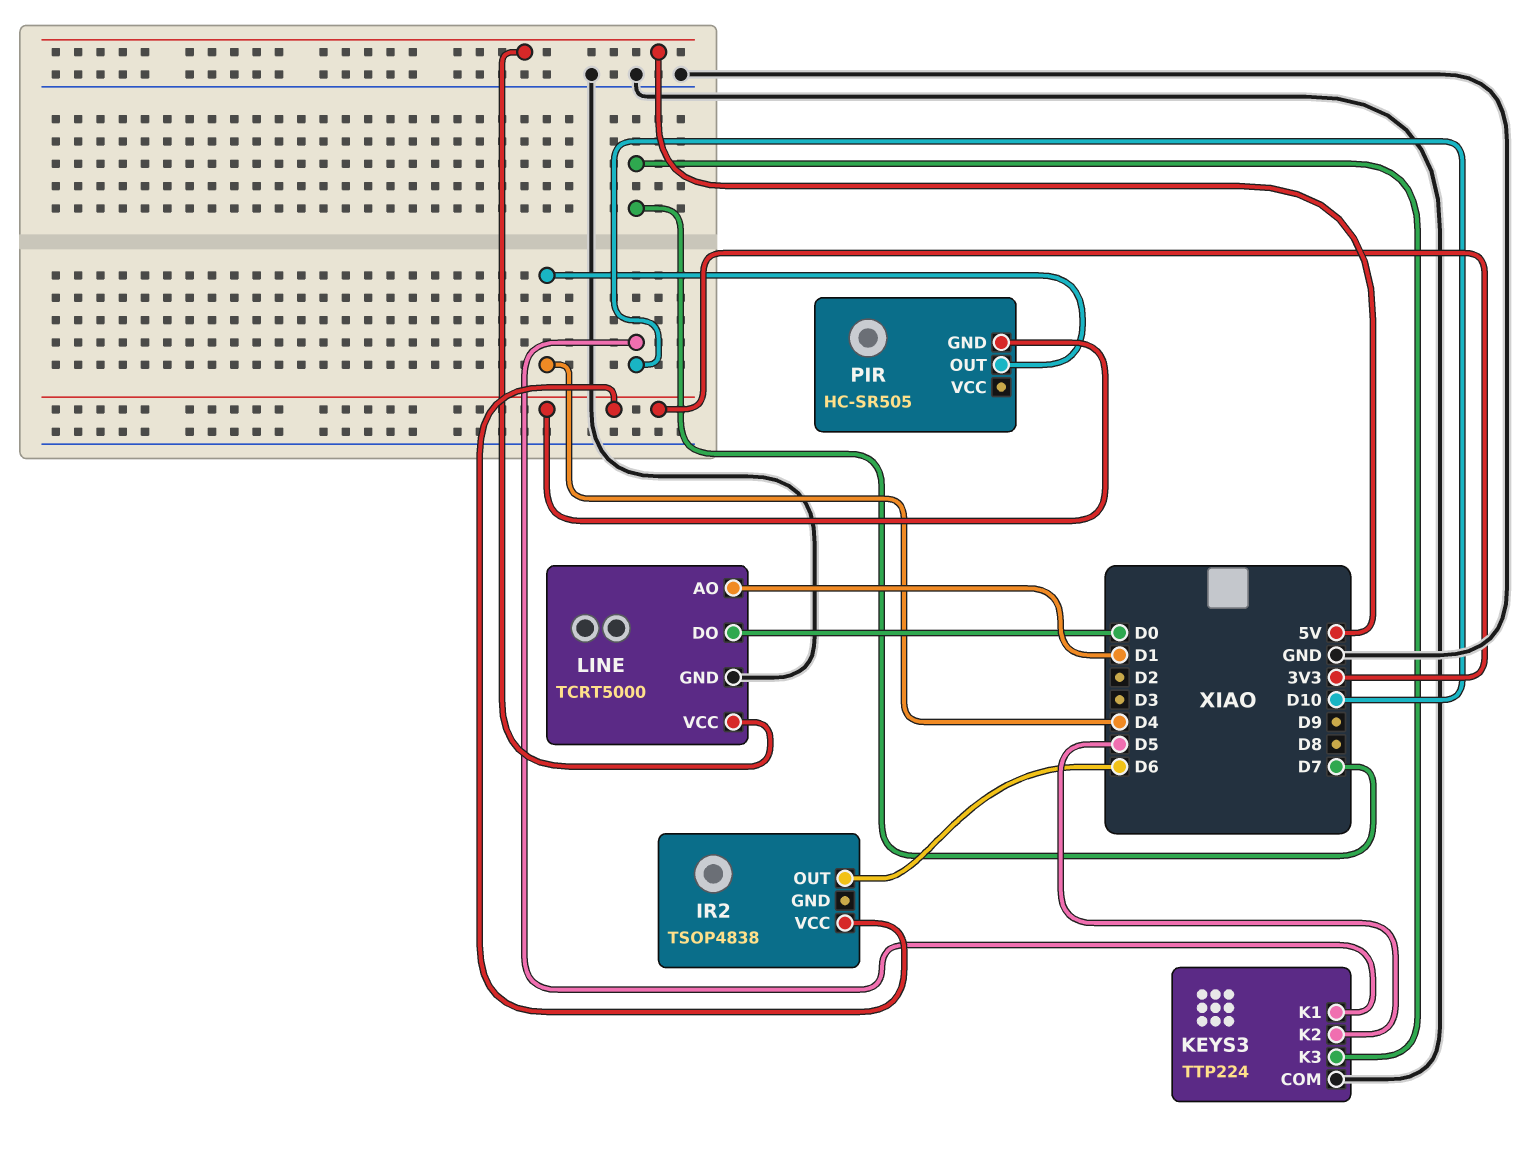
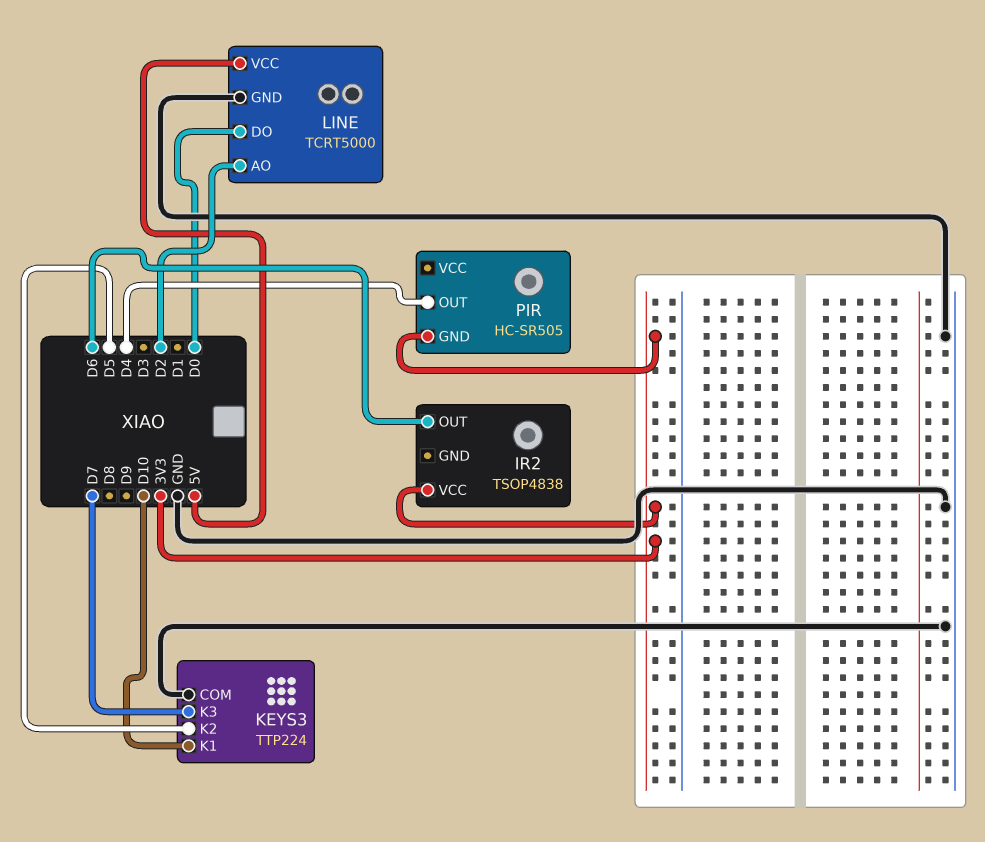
LINE pin AO: D1 -> D2

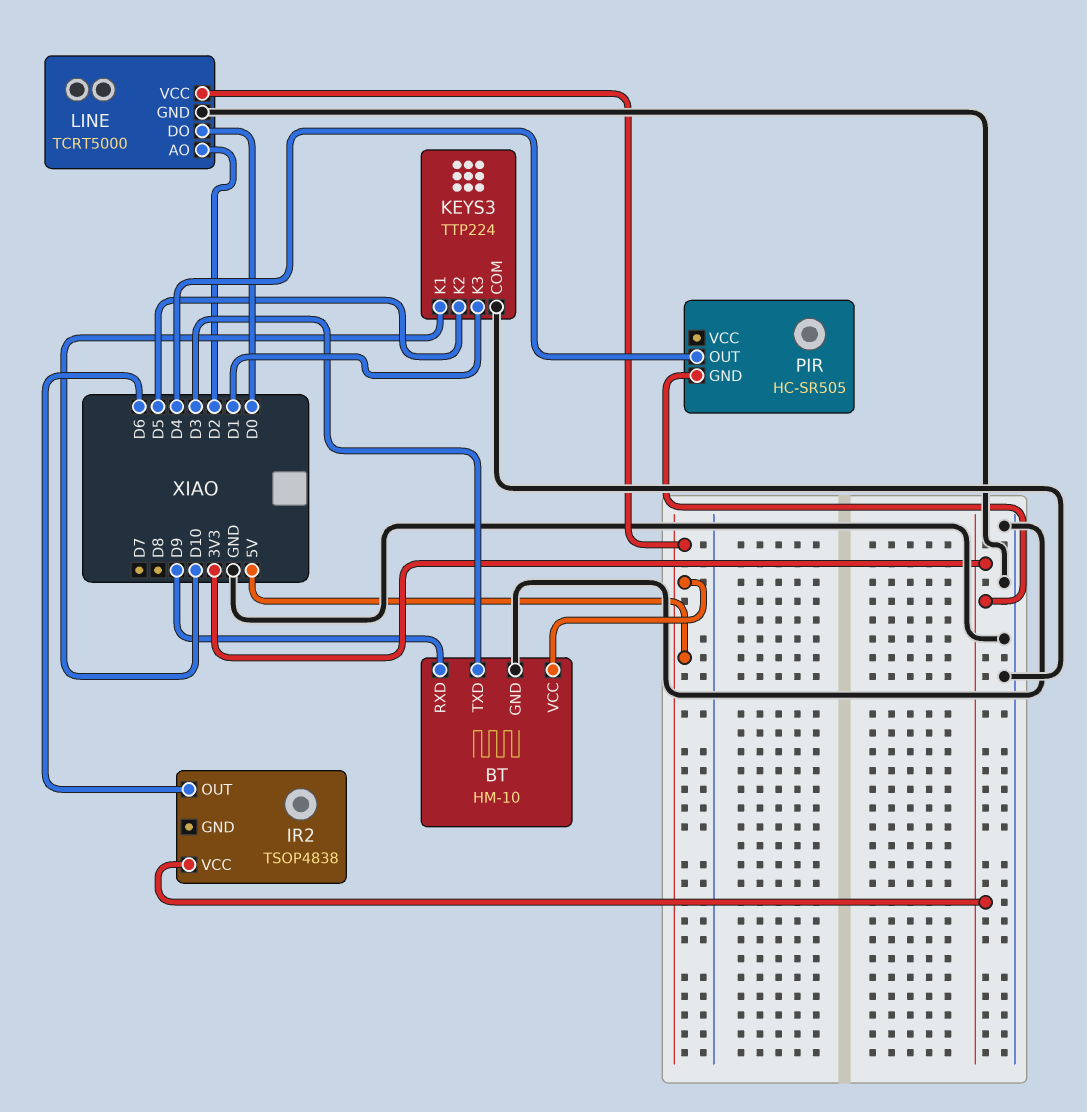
BT: none -> HM-10
BT pin GND: none -> GND
BT pin RXD: none -> D9
BT pin TXD: none -> D3
BT pin VCC: none -> 5V
KEYS3 pin K3: D7 -> D1

